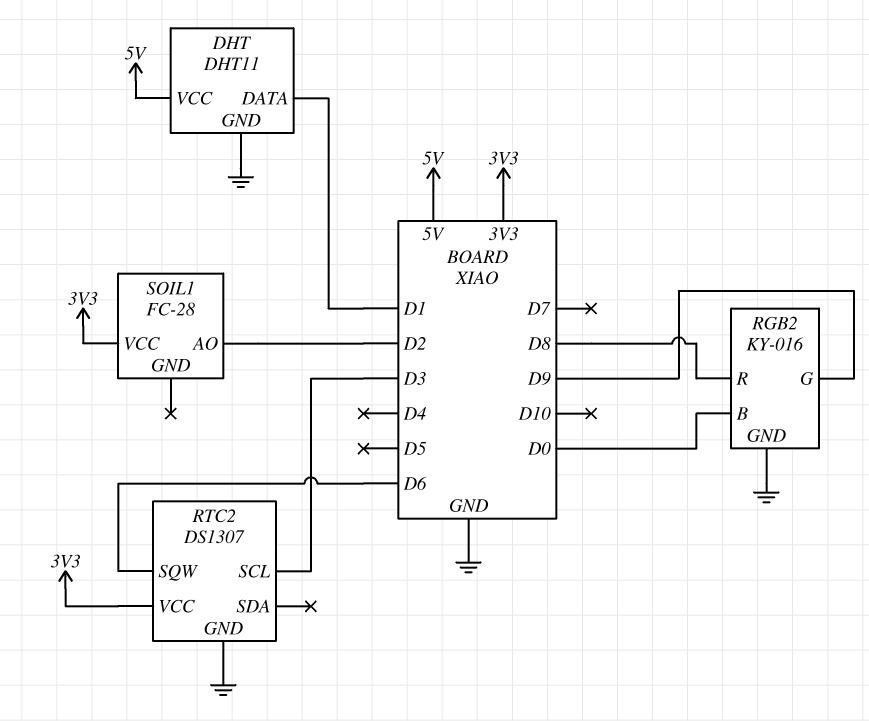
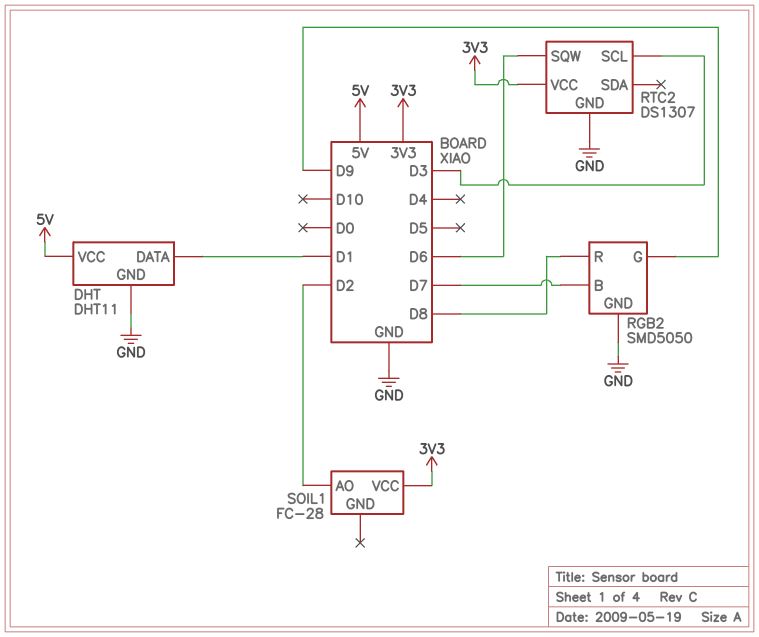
RGB2: KY-016 -> SMD5050
RGB2 pin B: D0 -> D7

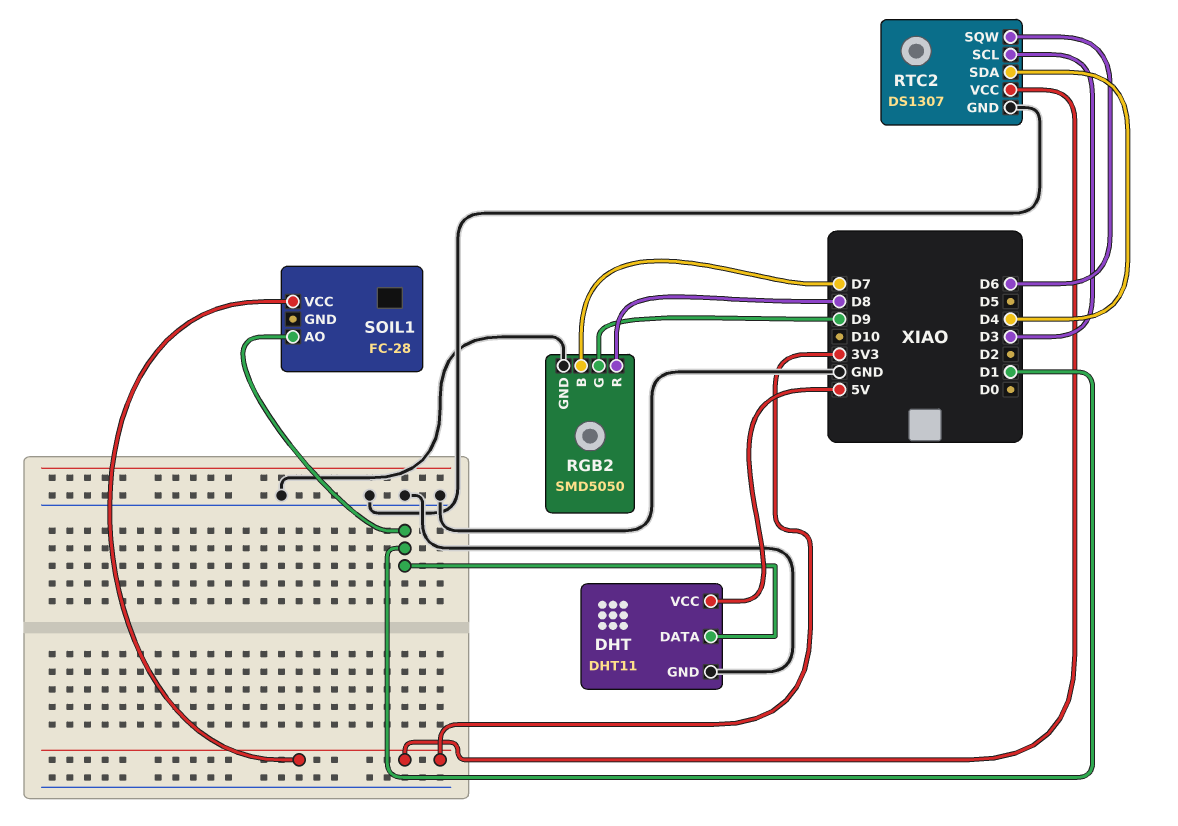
RTC2 pin SDA: none -> D4
SOIL1 pin AO: D2 -> D1

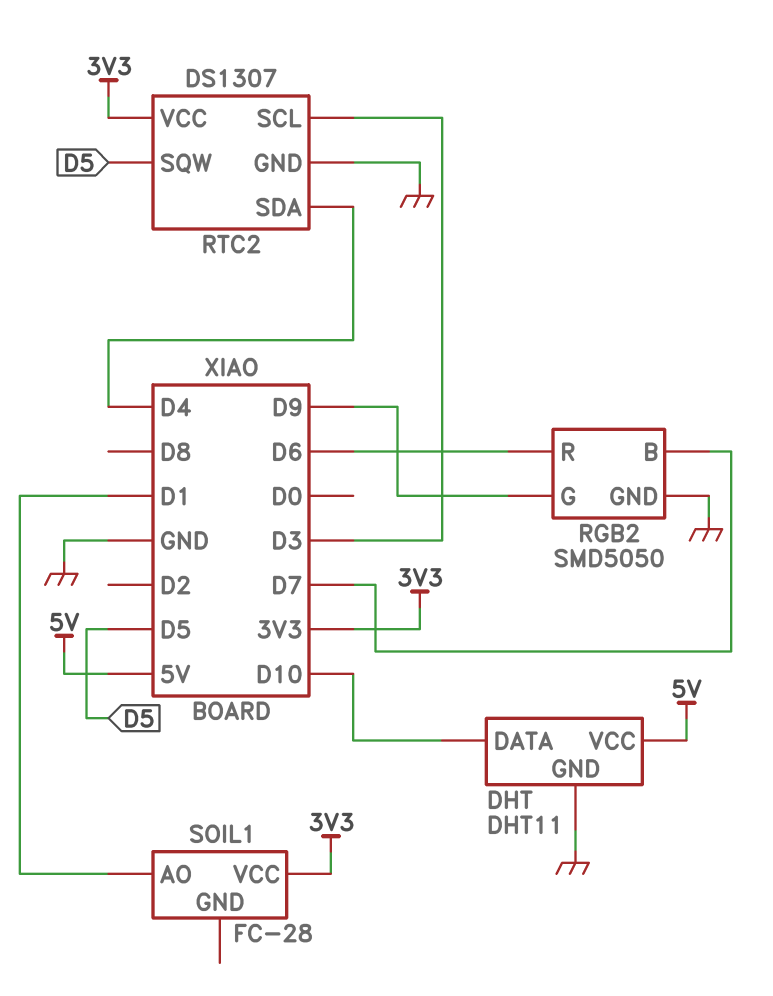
DHT pin DATA: D1 -> D10
RGB2 pin R: D8 -> D6
RTC2 pin SQW: D6 -> D5

